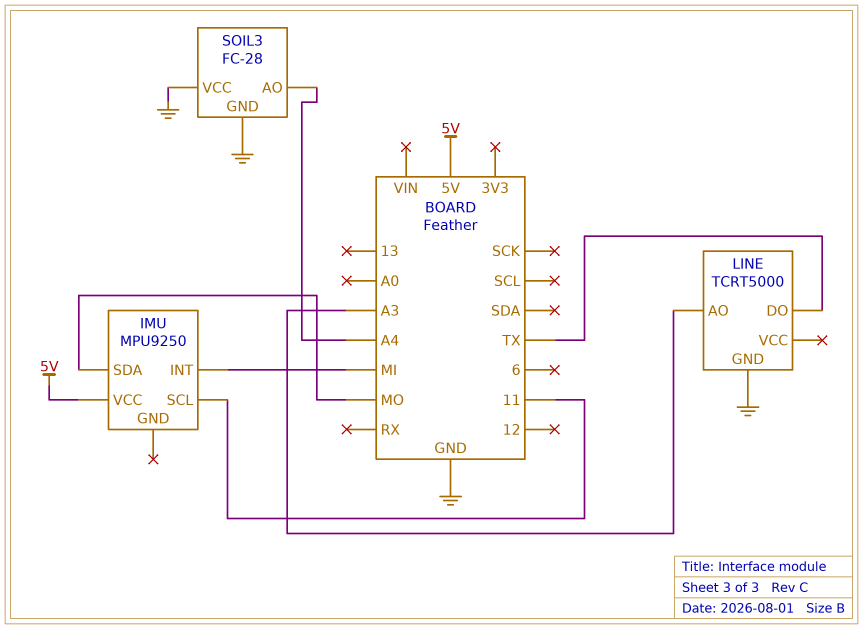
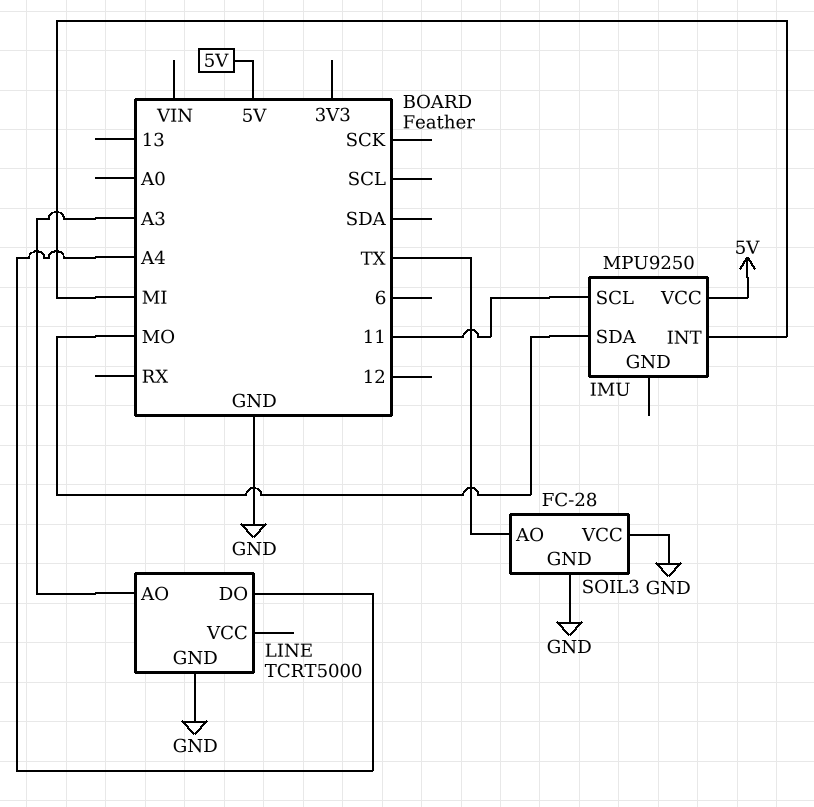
LINE pin DO: TX -> A4
SOIL3 pin AO: A4 -> TX

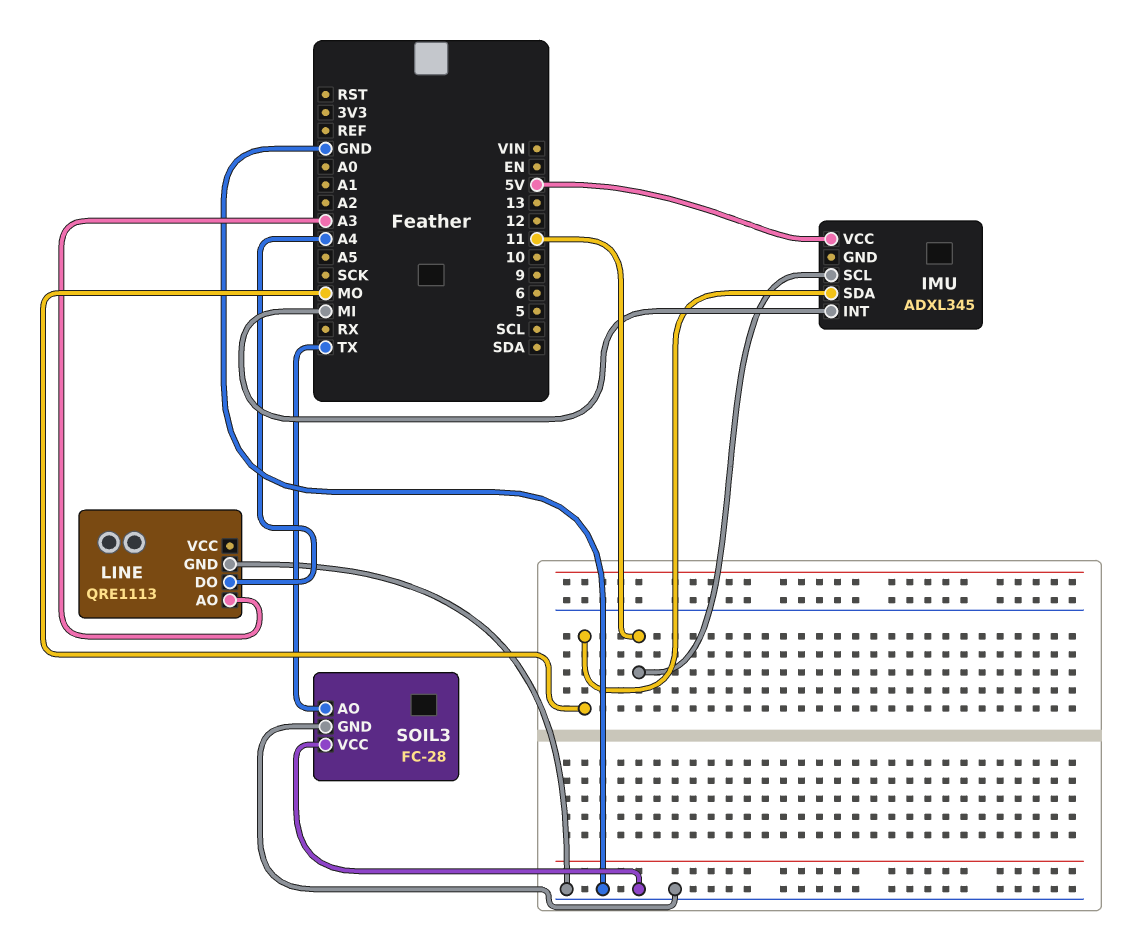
IMU: MPU9250 -> ADXL345
LINE: TCRT5000 -> QRE1113

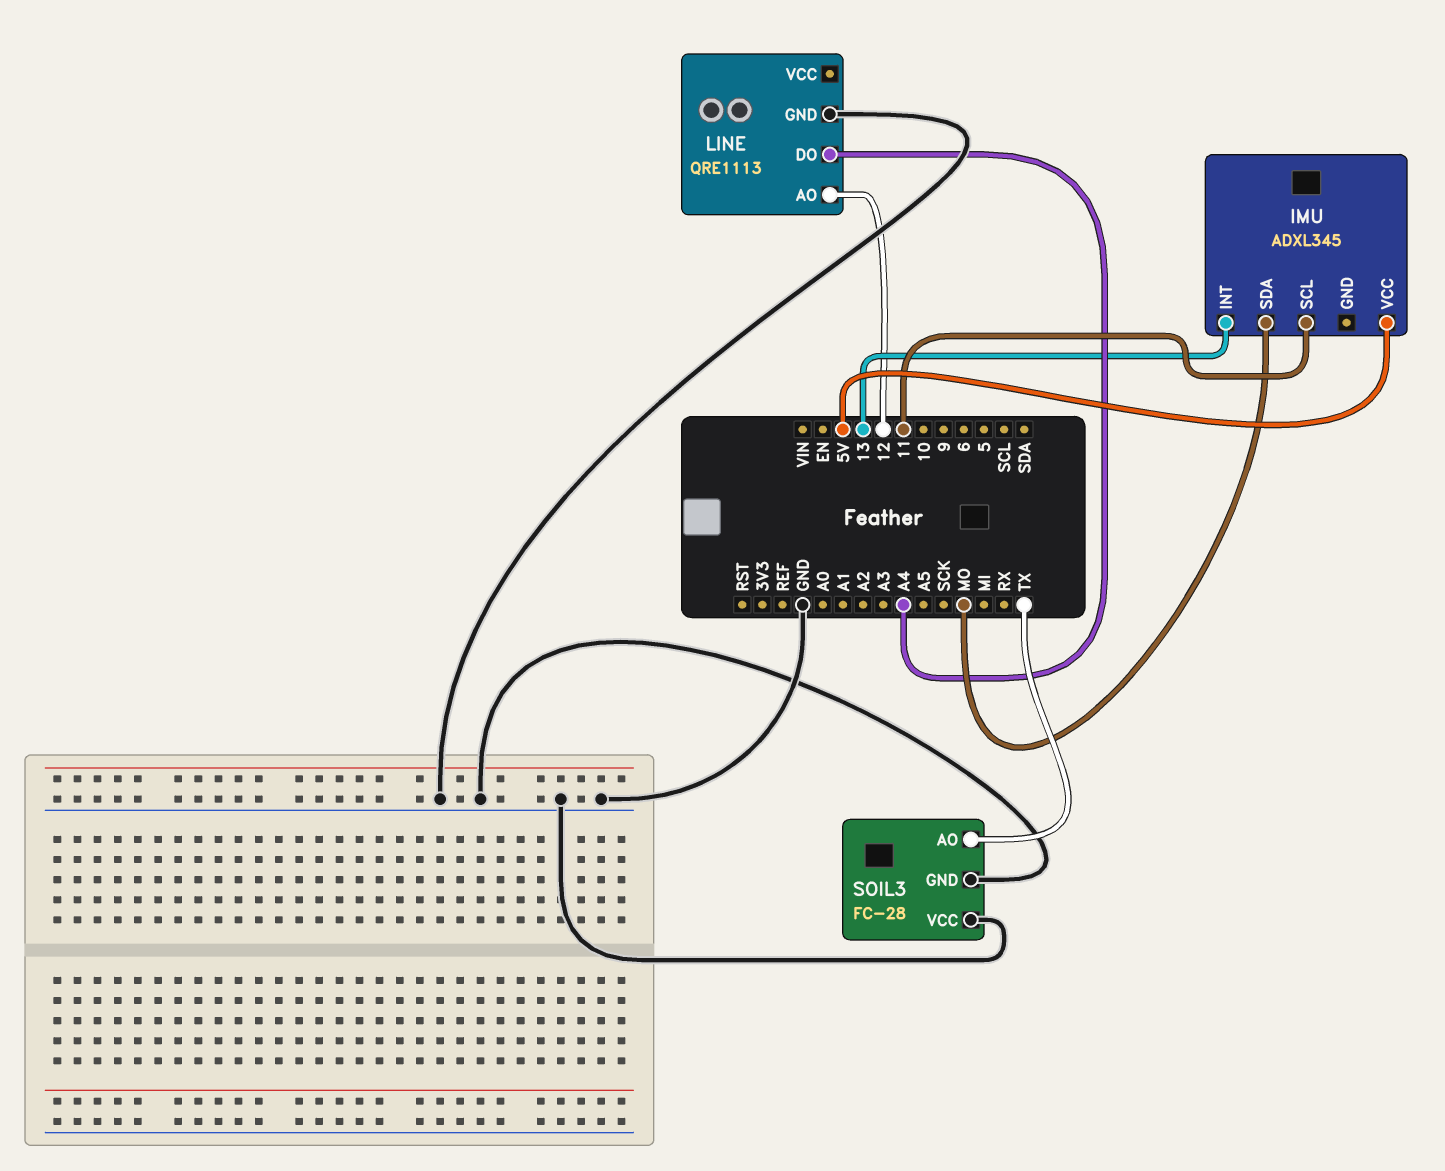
IMU pin INT: MI -> 13
LINE pin AO: A3 -> 12

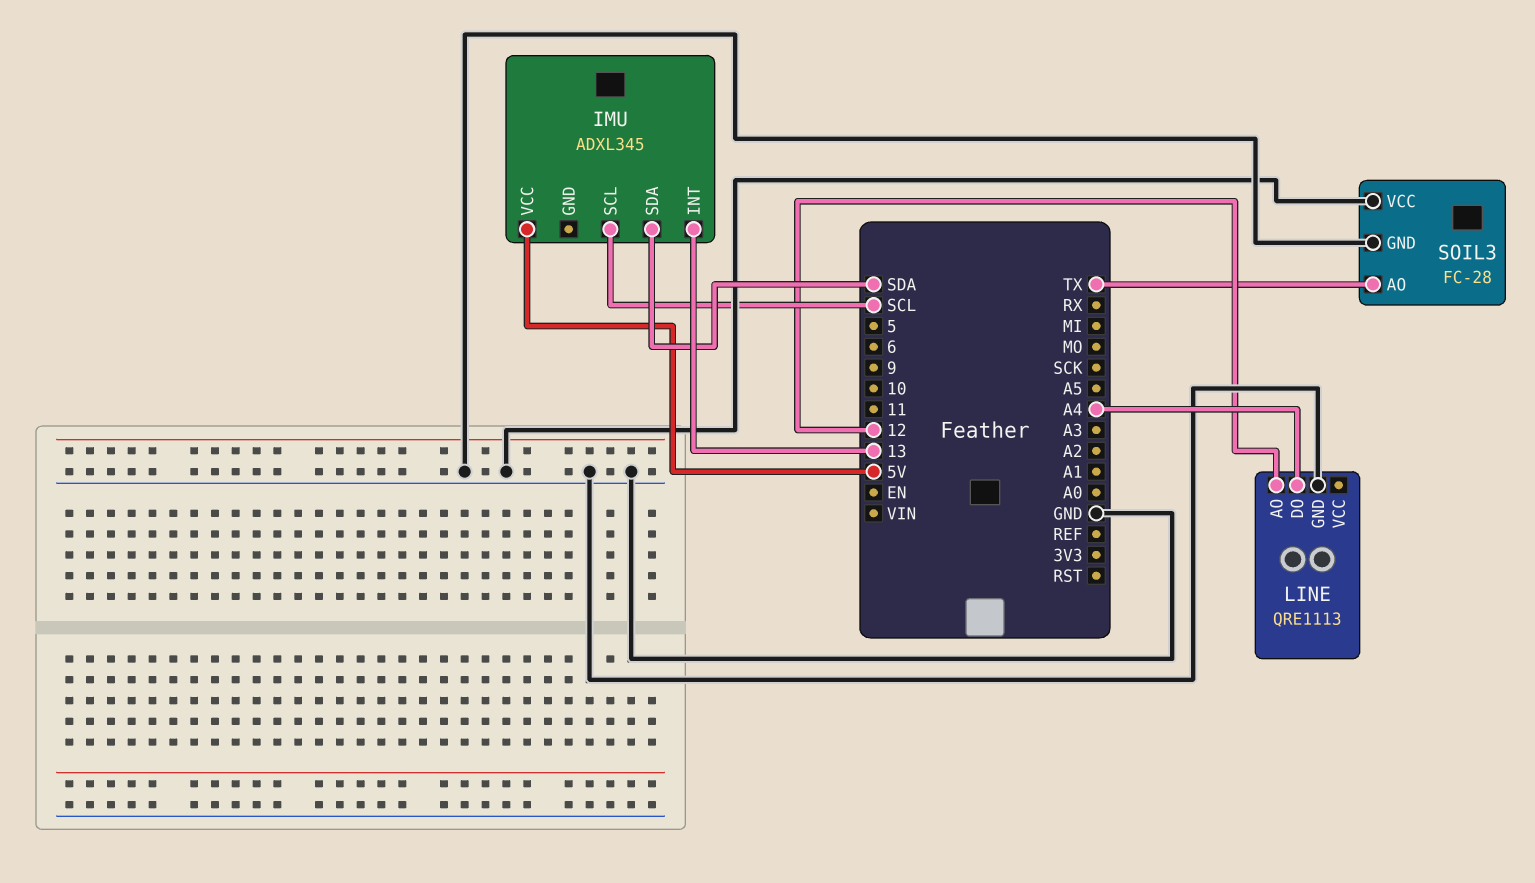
IMU pin SCL: 11 -> SCL
IMU pin SDA: MO -> SDA

